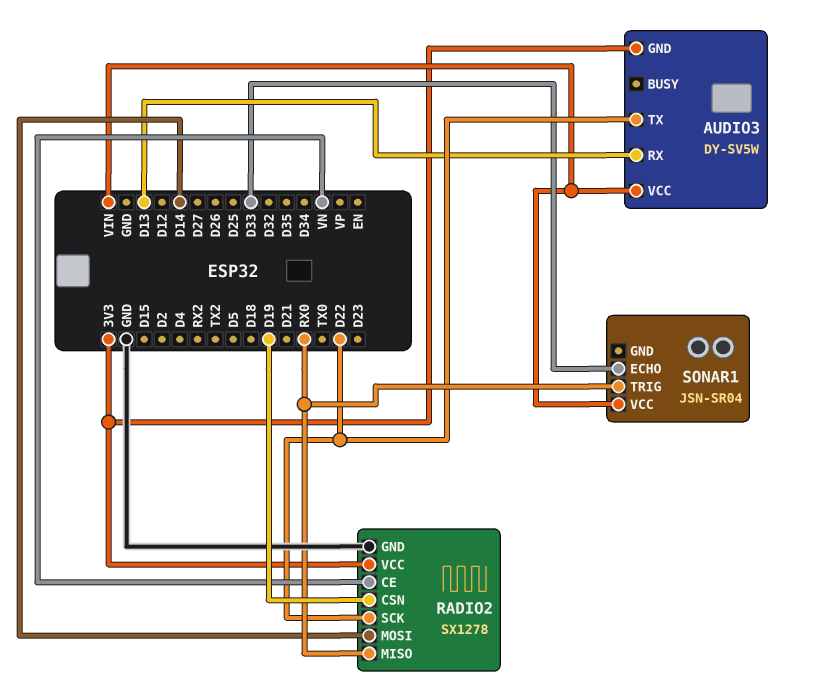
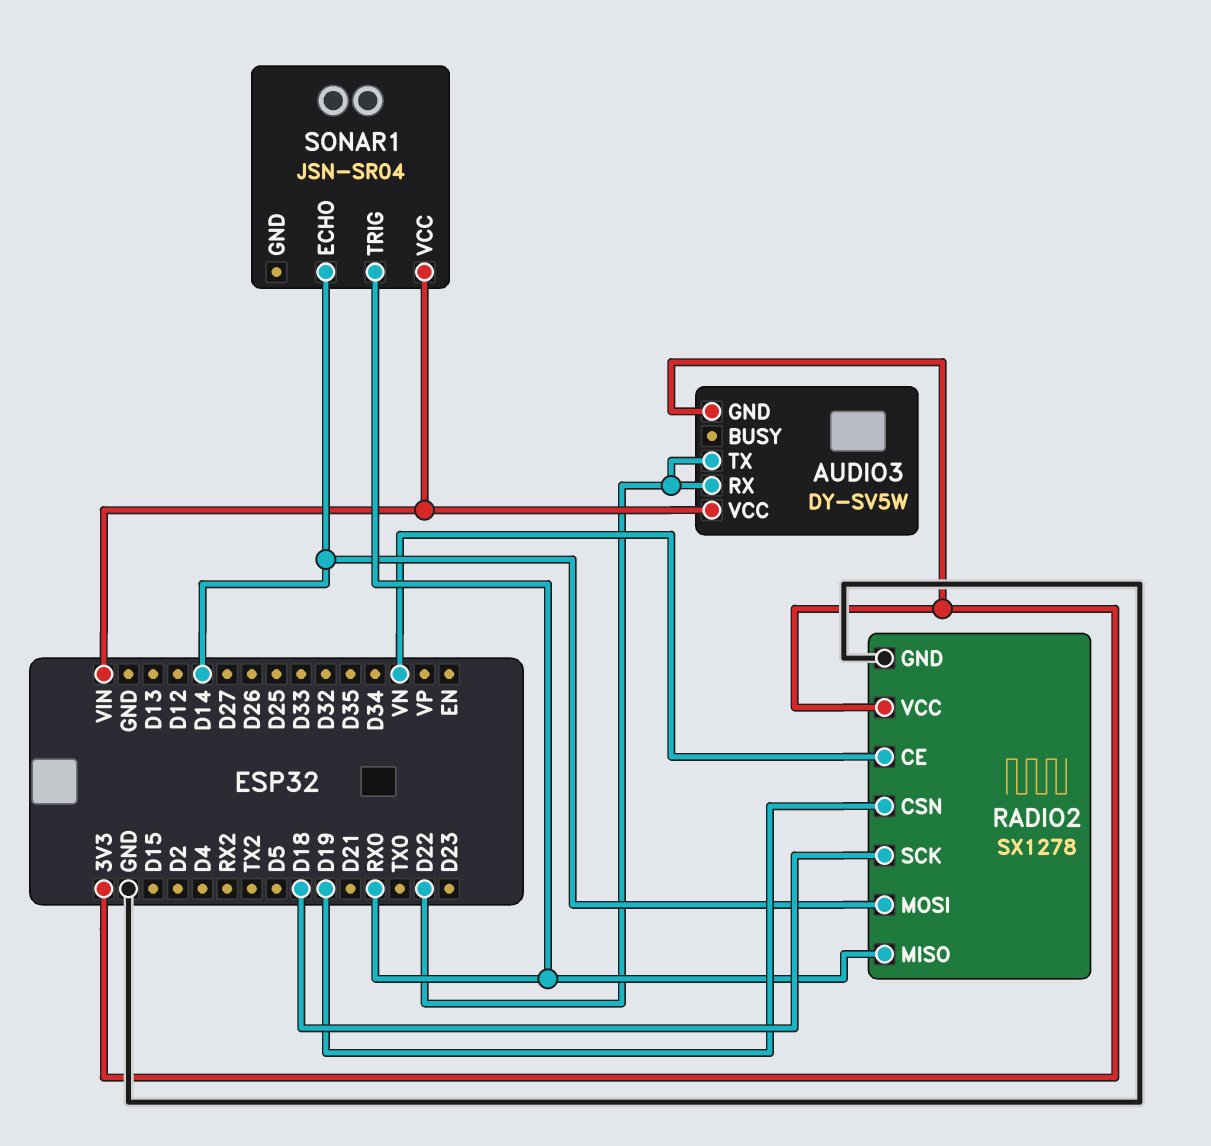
AUDIO3 pin RX: D13 -> D22
RADIO2 pin SCK: D22 -> D18
SONAR1 pin ECHO: D33 -> D14

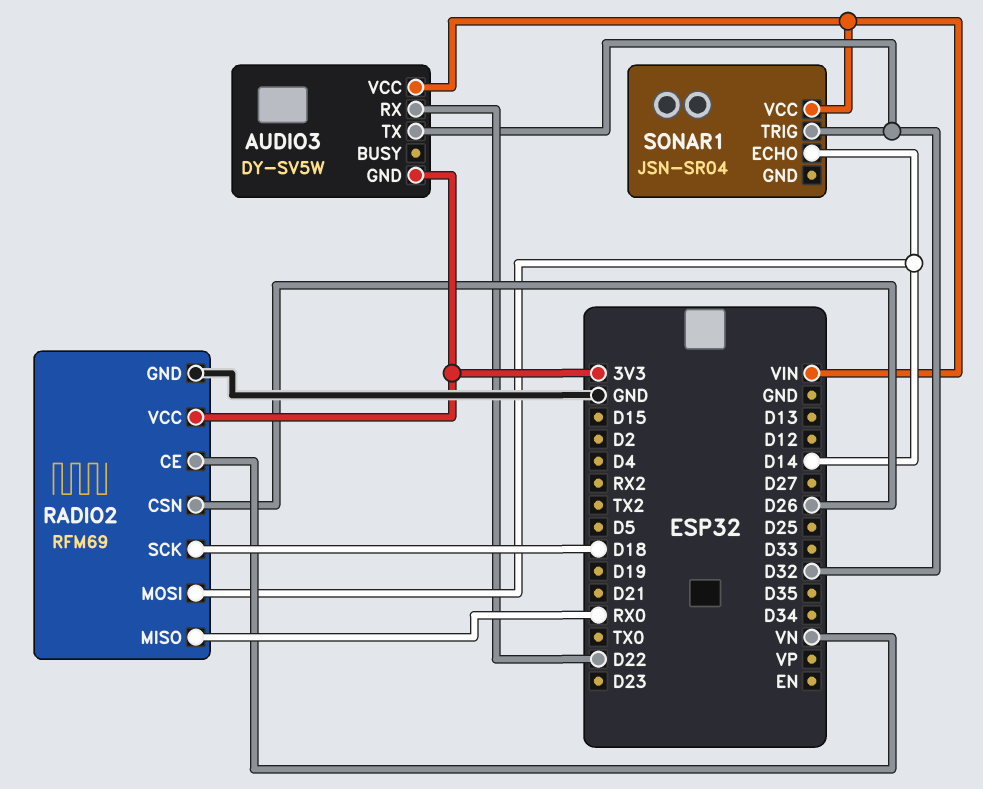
AUDIO3 pin TX: D22 -> D32
RADIO2: SX1278 -> RFM69
RADIO2 pin CSN: D19 -> D26
SONAR1 pin TRIG: RX0 -> D32

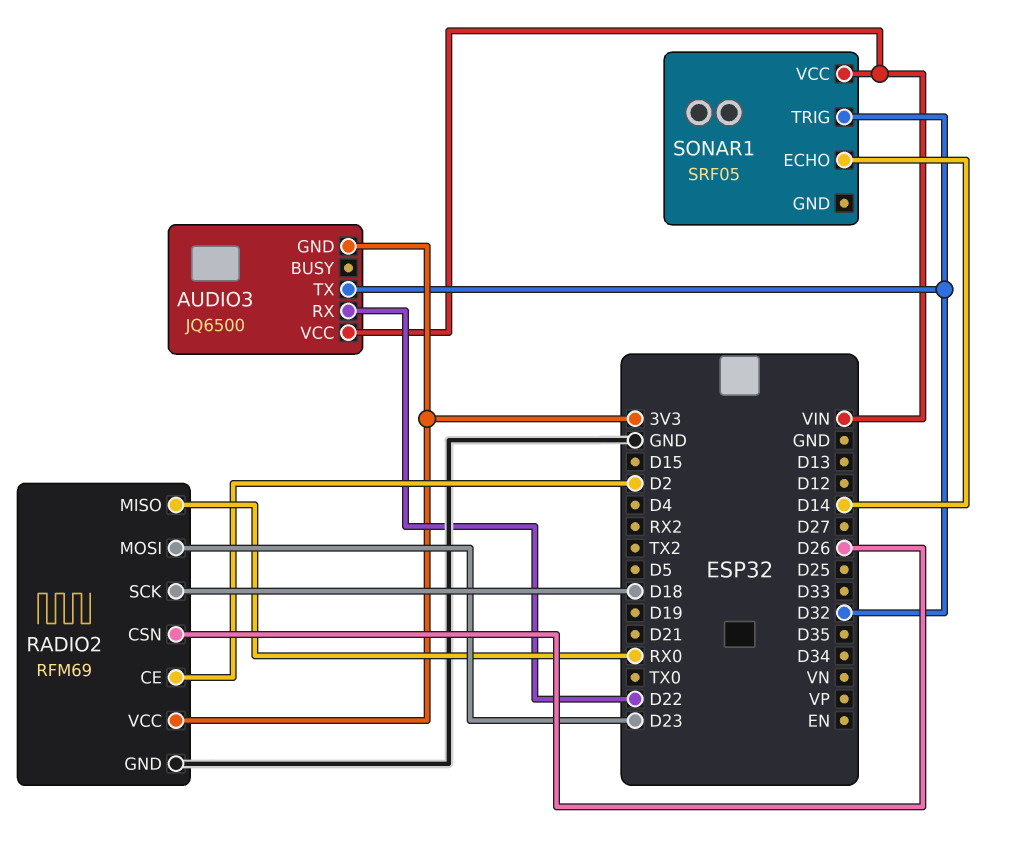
AUDIO3: DY-SV5W -> JQ6500
RADIO2 pin CE: VN -> D2
RADIO2 pin MOSI: D14 -> D23
SONAR1: JSN-SR04 -> SRF05

